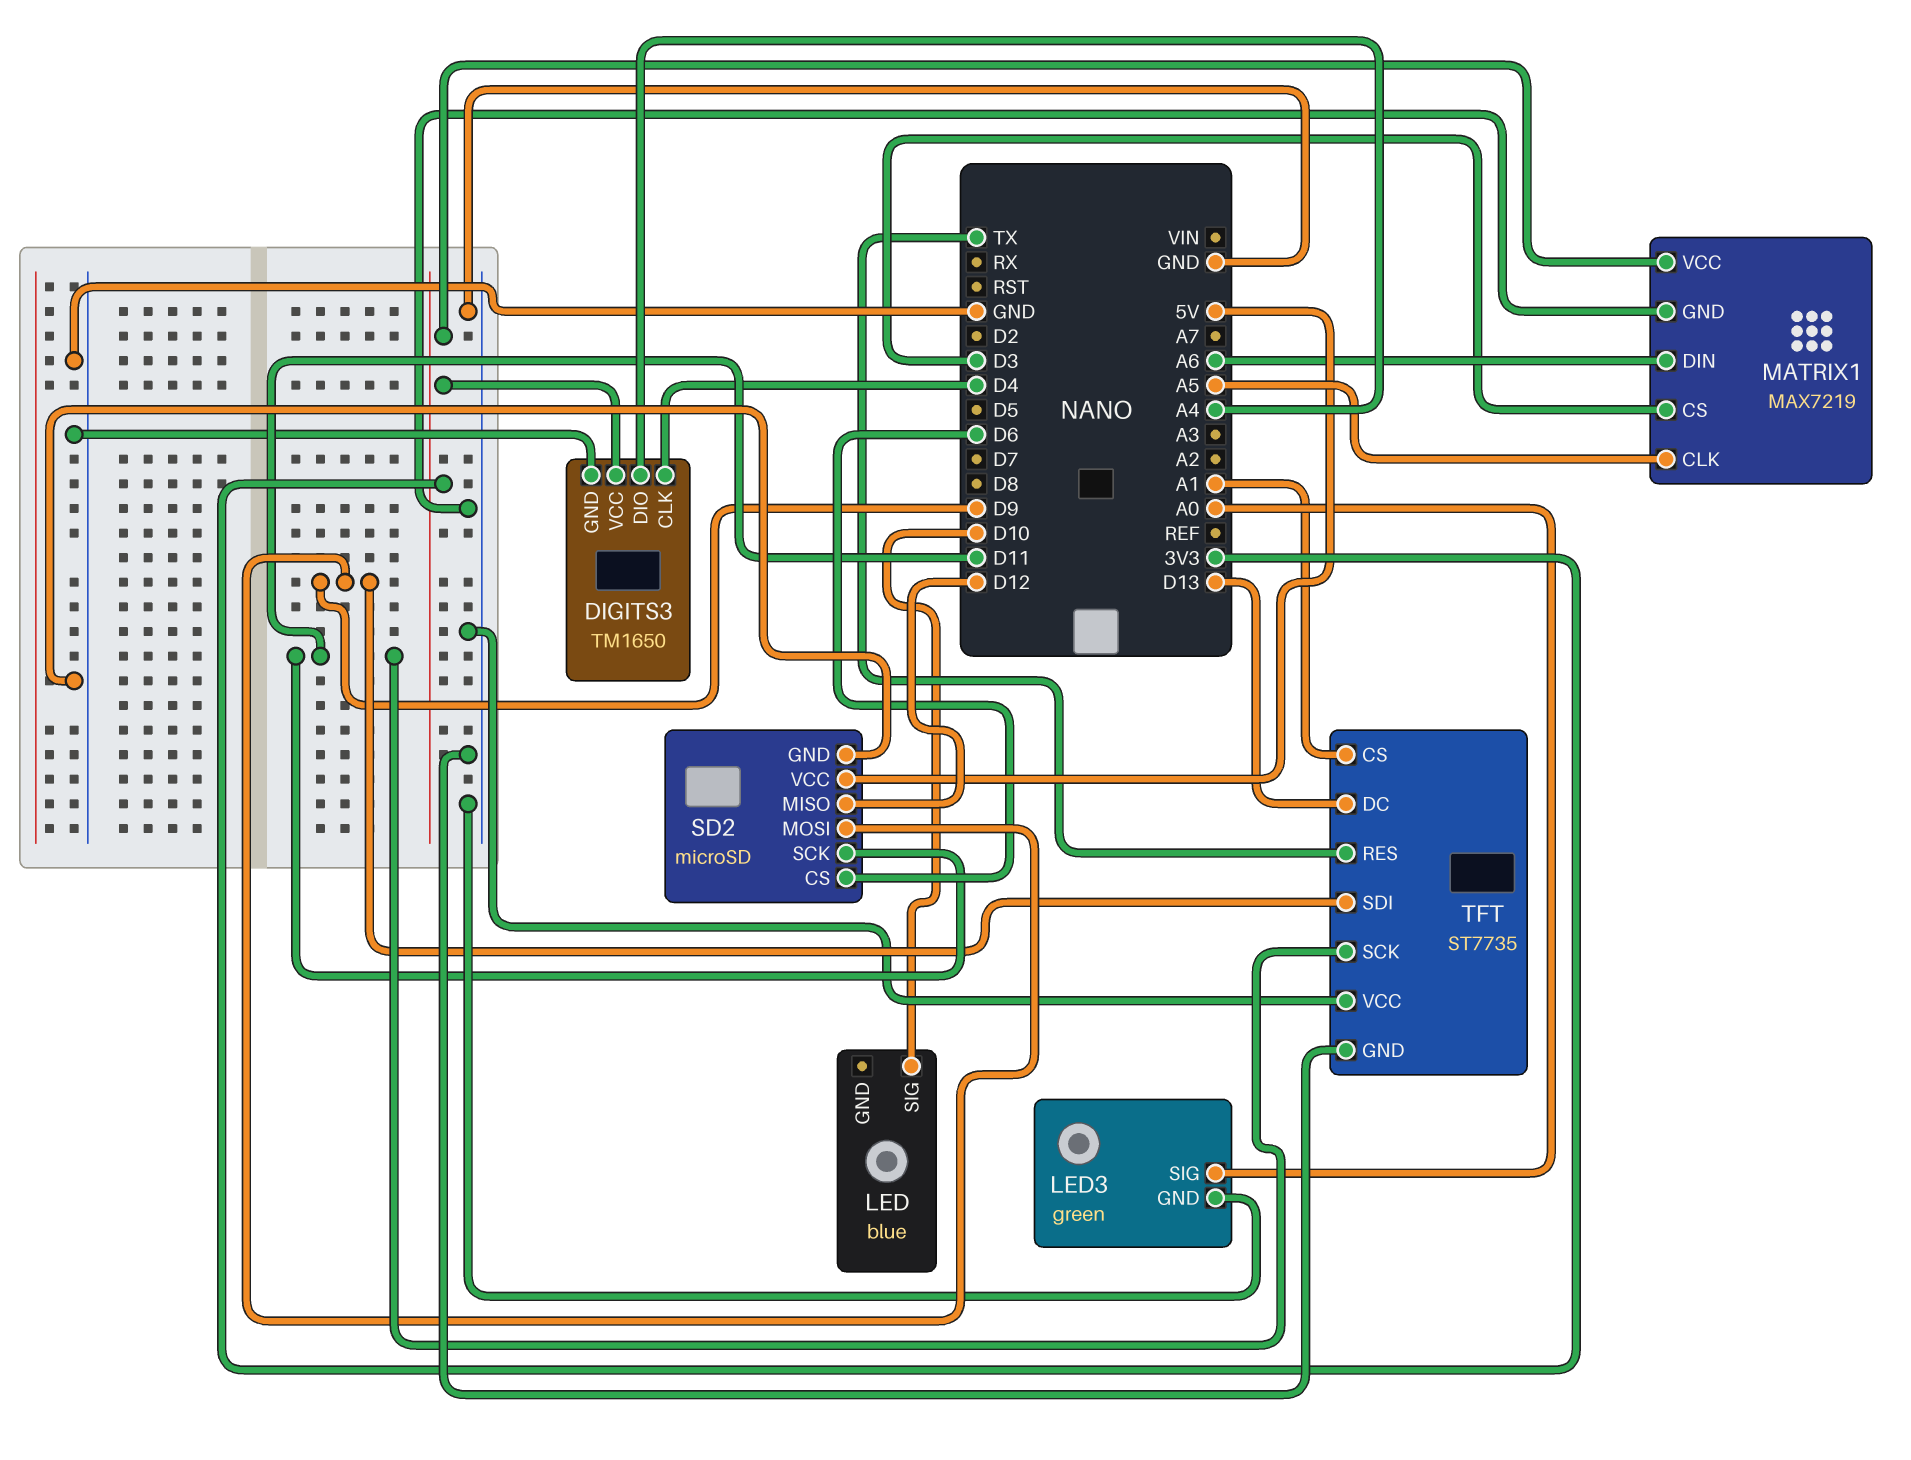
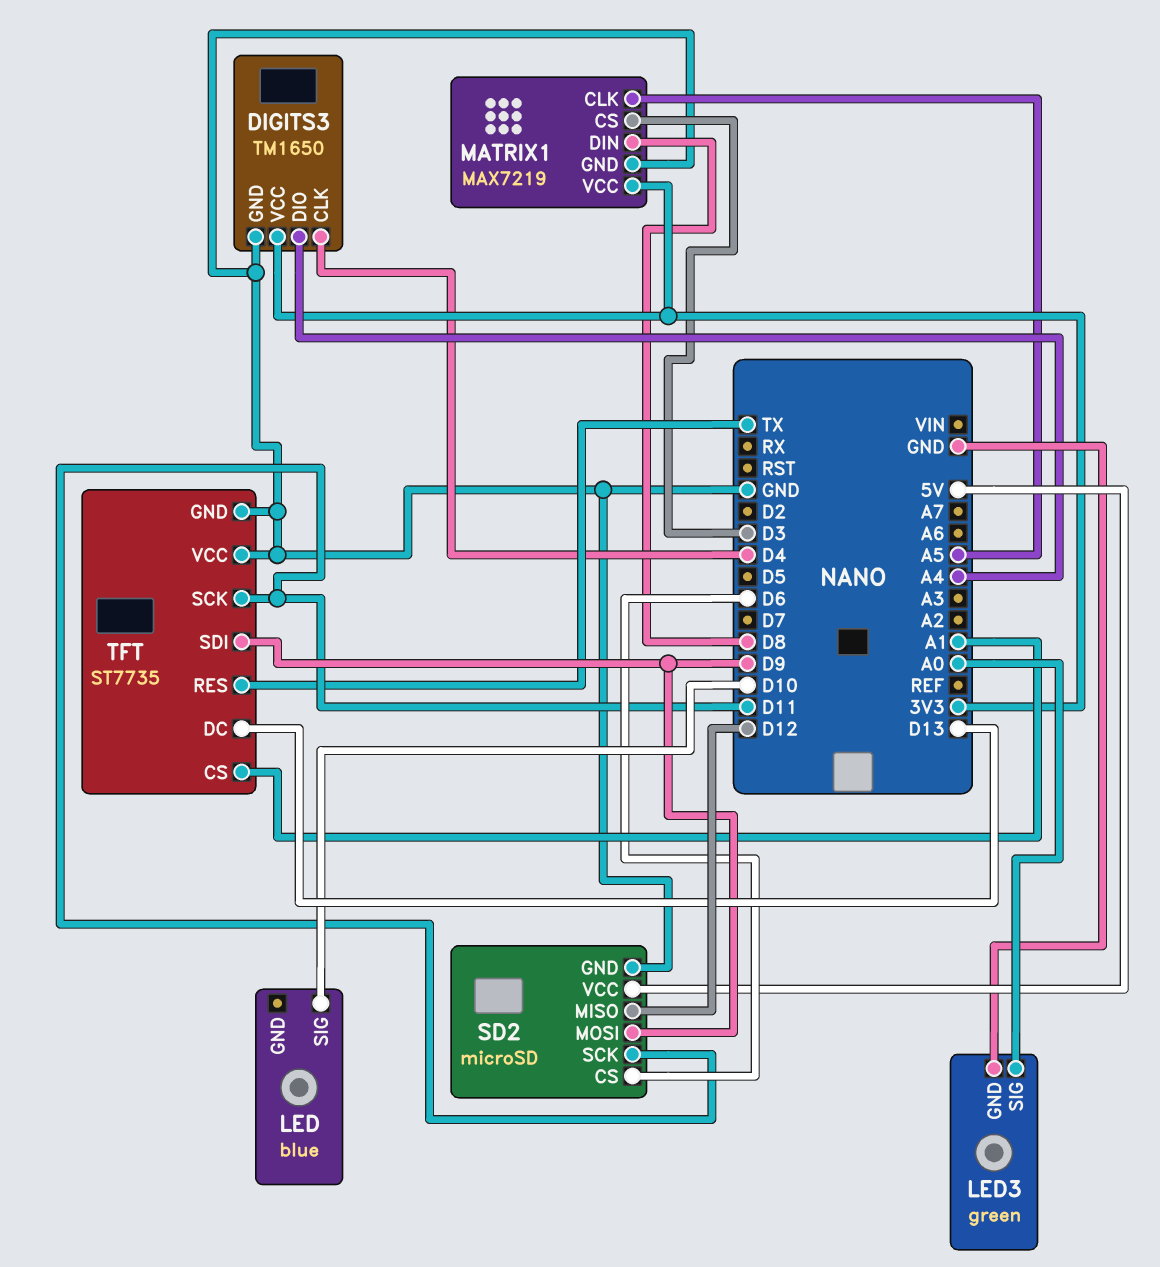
MATRIX1 pin DIN: A6 -> D8

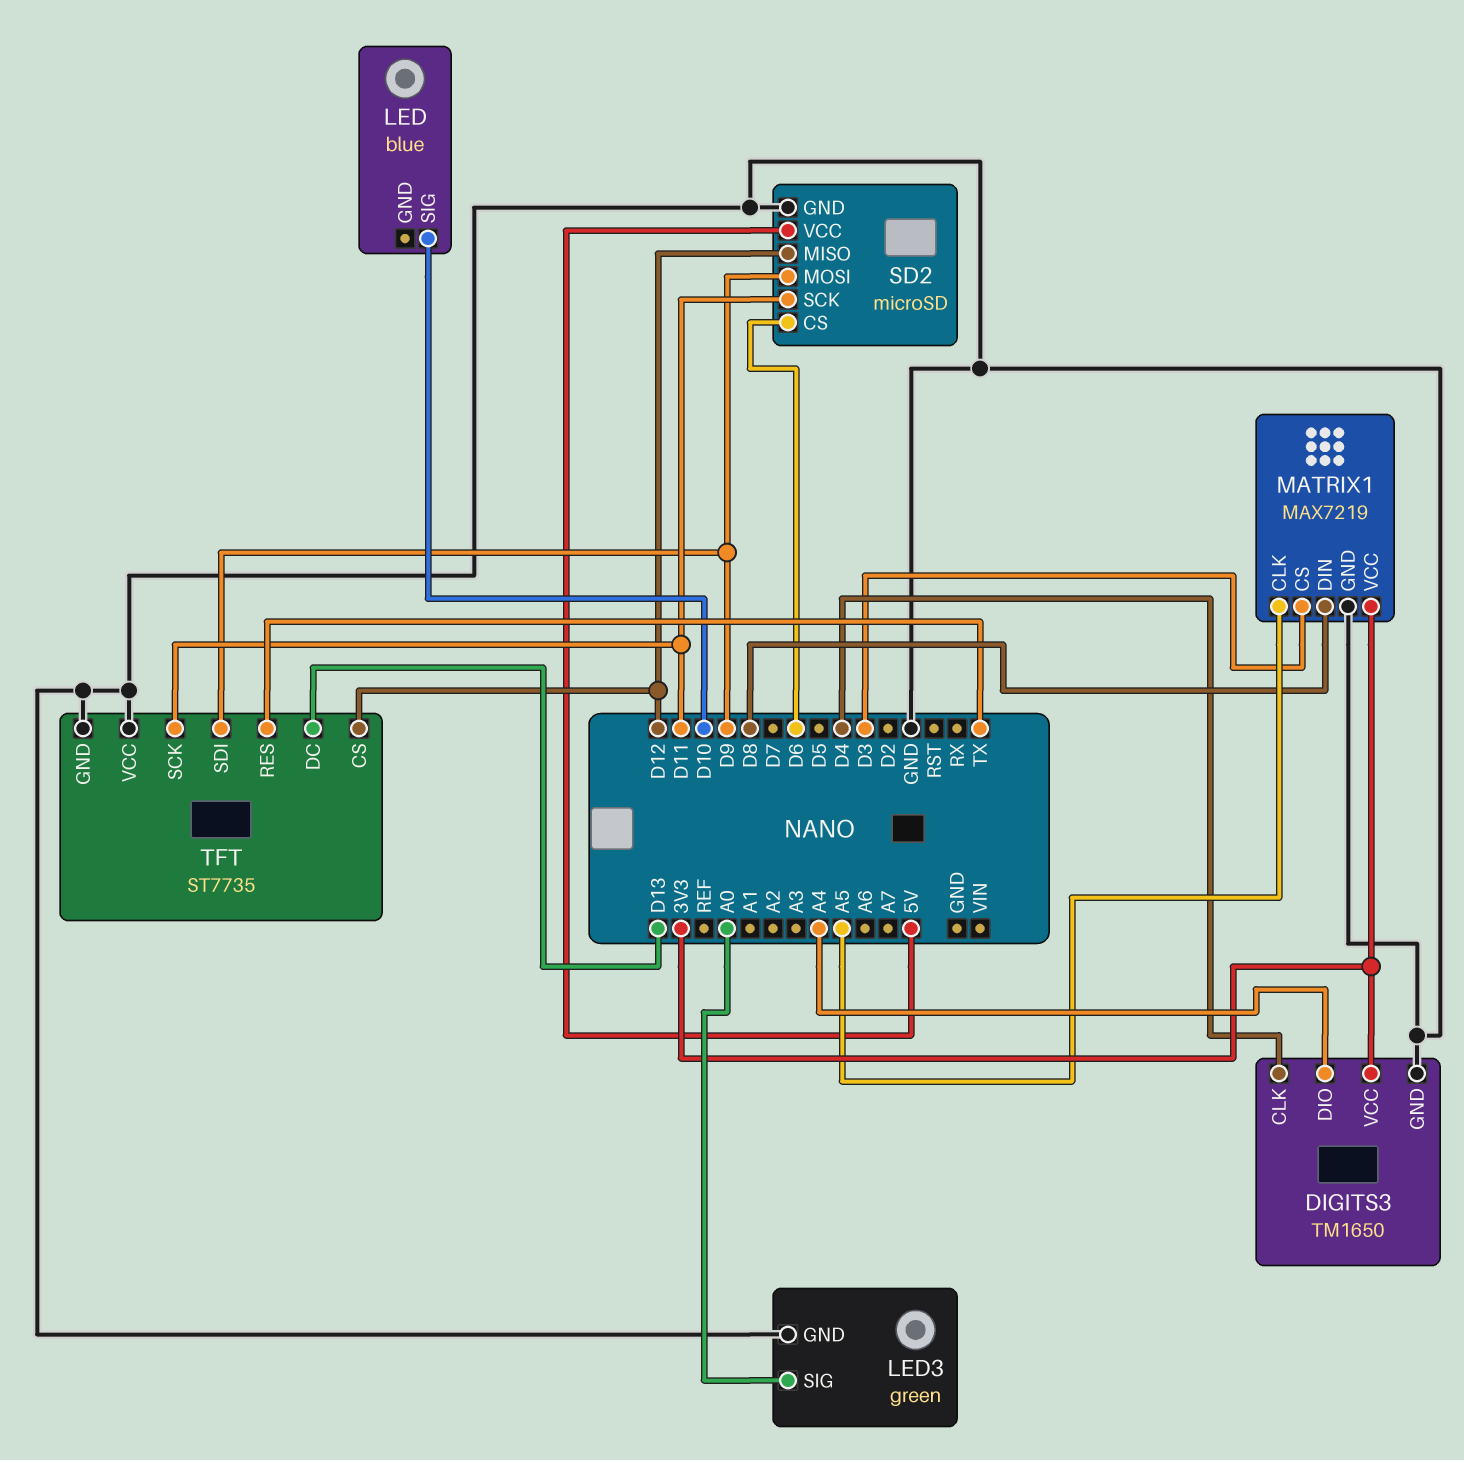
TFT pin CS: A1 -> D12

